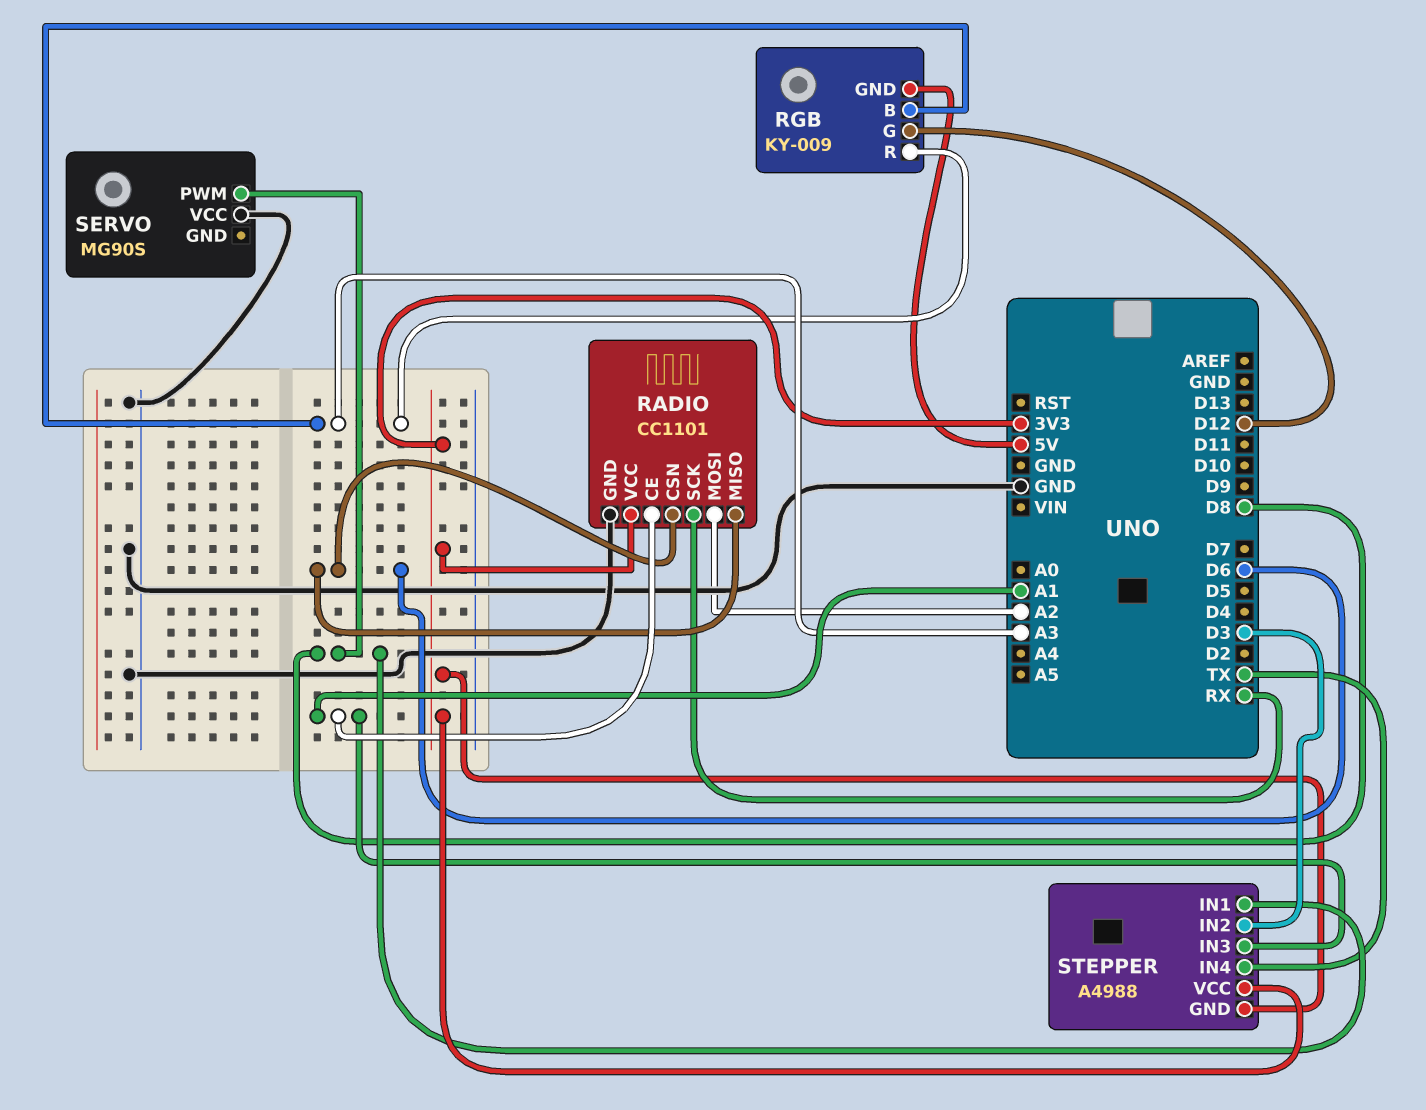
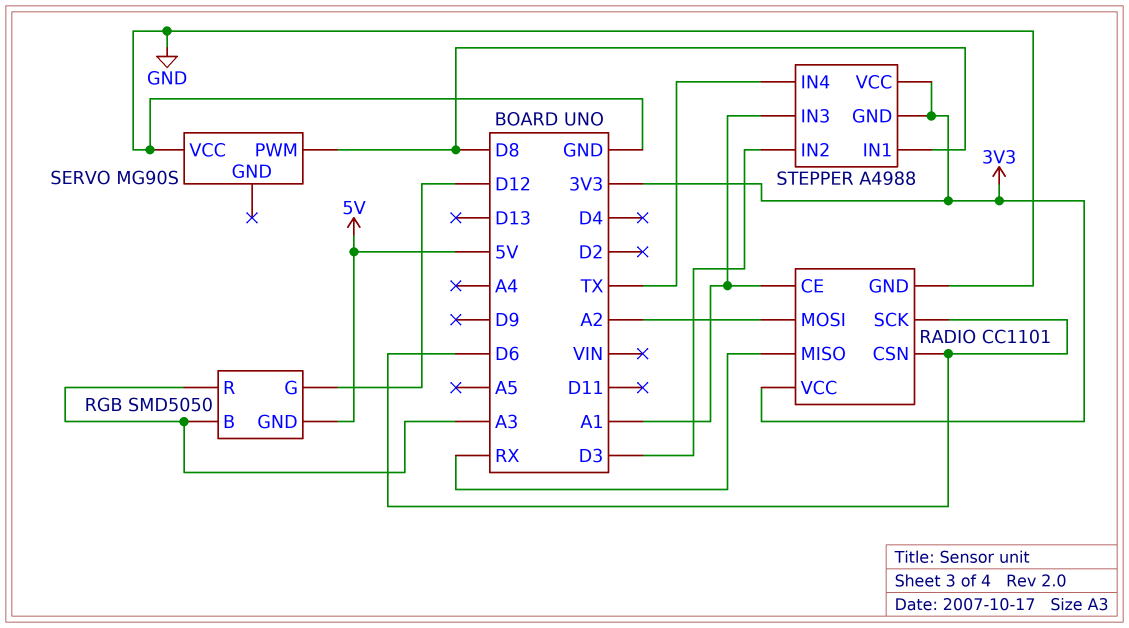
RADIO pin MISO: D6 -> RX
RADIO pin SCK: RX -> D6
RGB: KY-009 -> SMD5050

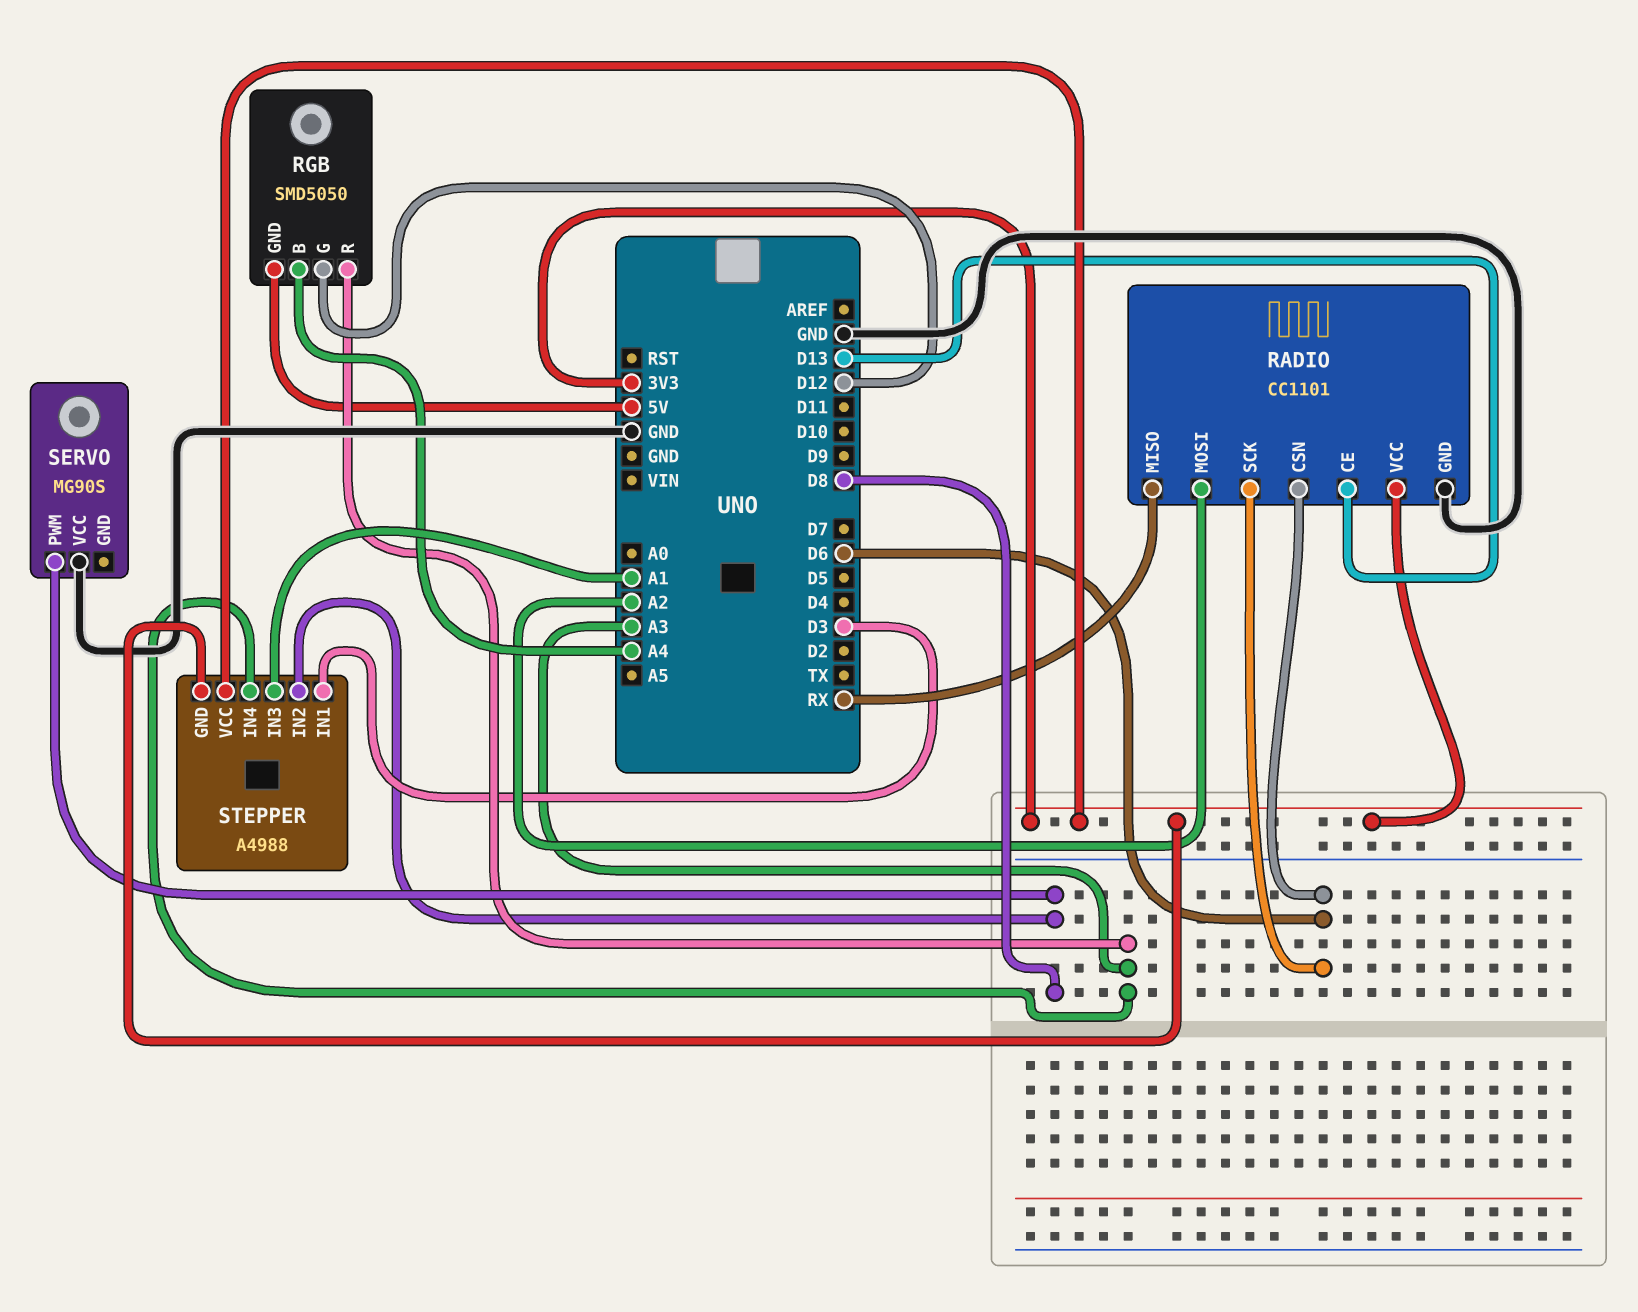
RADIO pin CE: A1 -> D13
RGB pin B: A3 -> A4
STEPPER pin IN1: D8 -> D3
STEPPER pin IN2: D3 -> D8
STEPPER pin IN4: TX -> A3

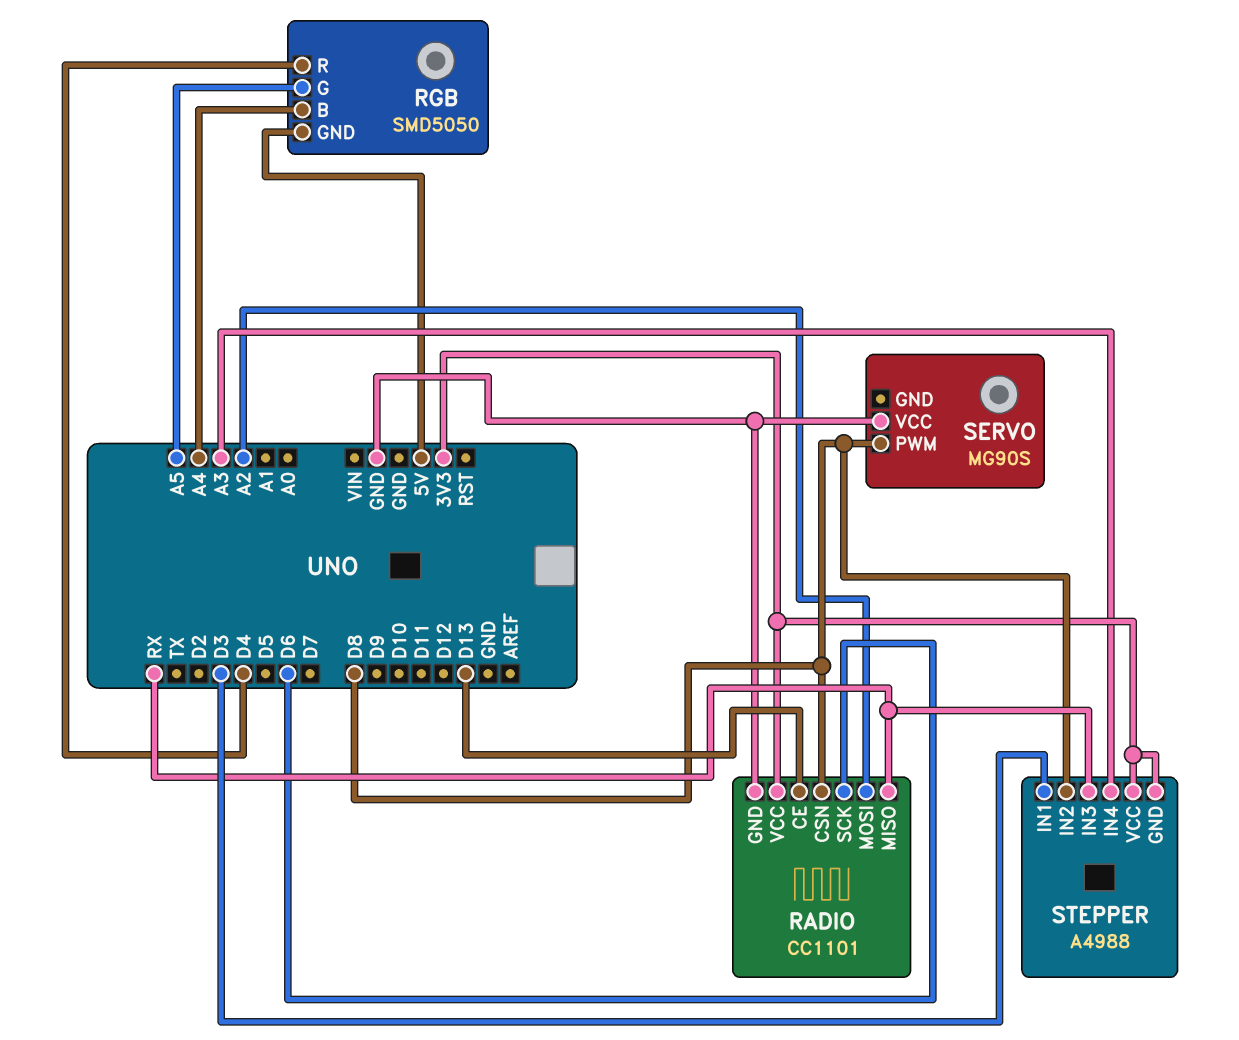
RADIO pin CSN: D6 -> D8
RGB pin G: D12 -> A5
RGB pin R: A3 -> D4
STEPPER pin IN3: A1 -> RX

